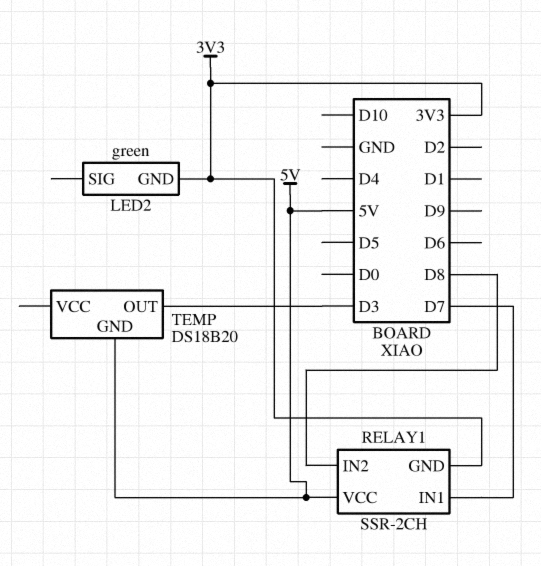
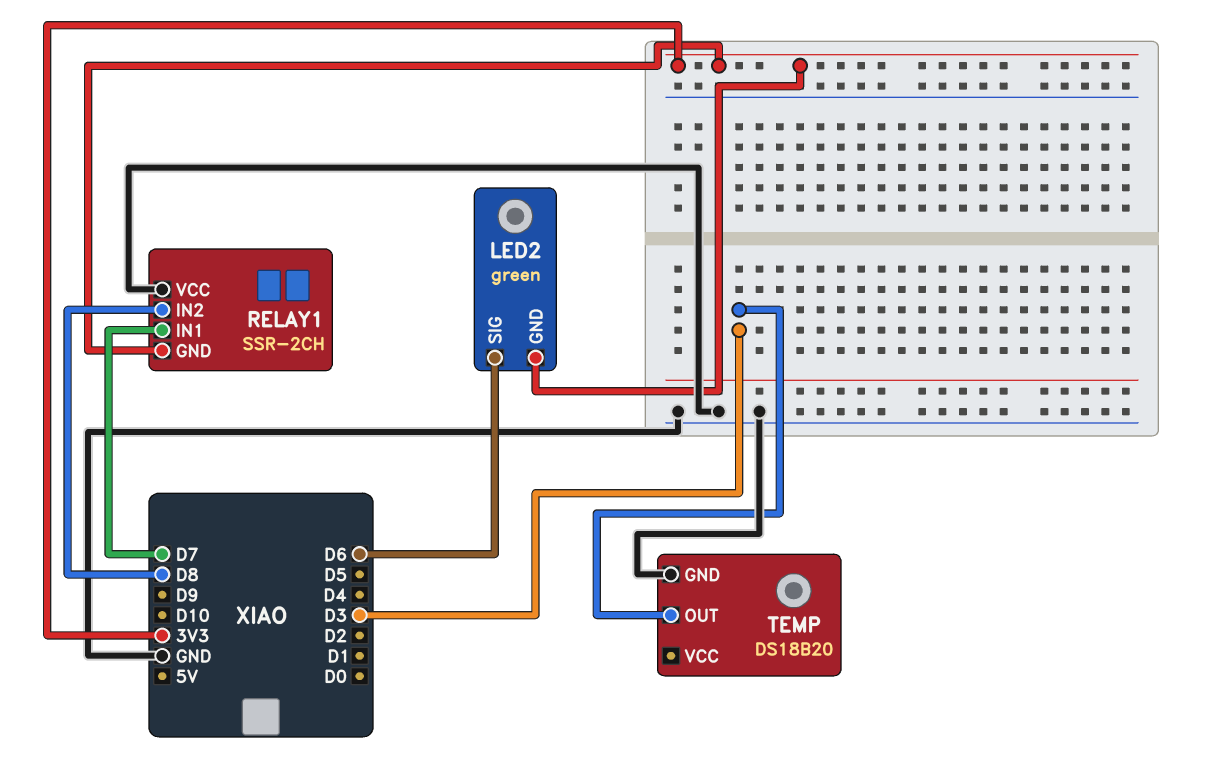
LED2 pin SIG: none -> D6
RELAY1 pin VCC: 5V -> GND
TEMP pin GND: 5V -> GND

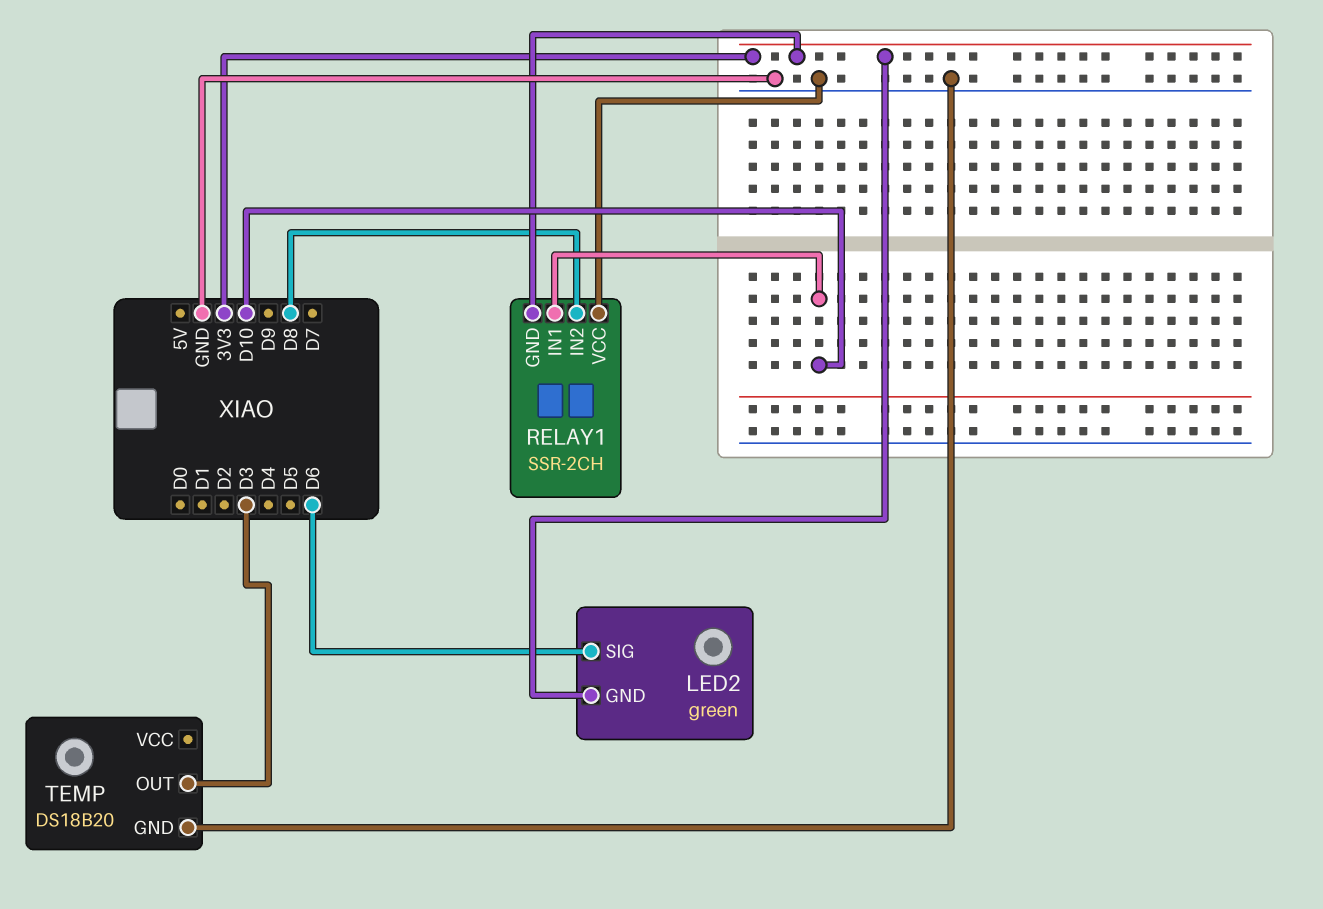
RELAY1 pin IN1: D7 -> D10

